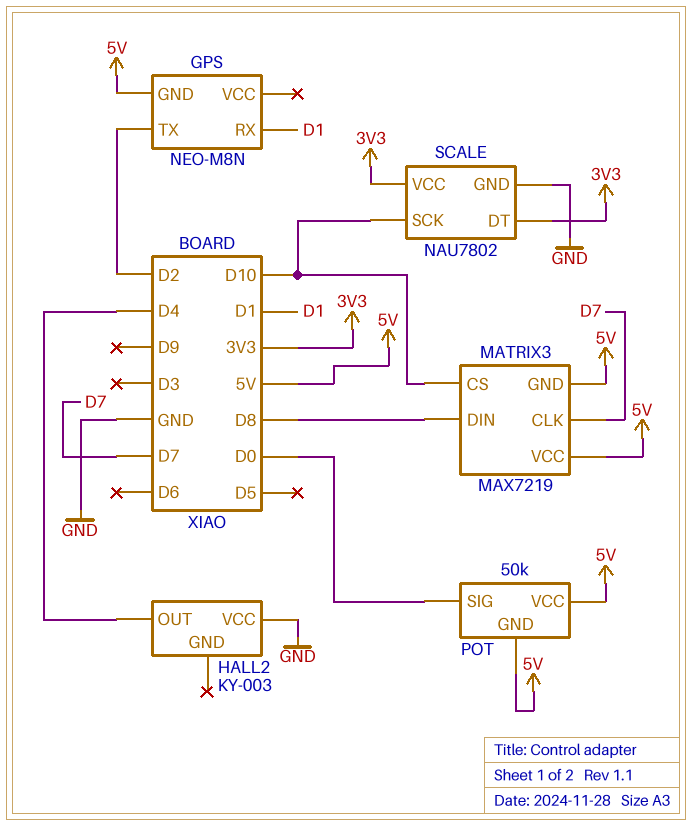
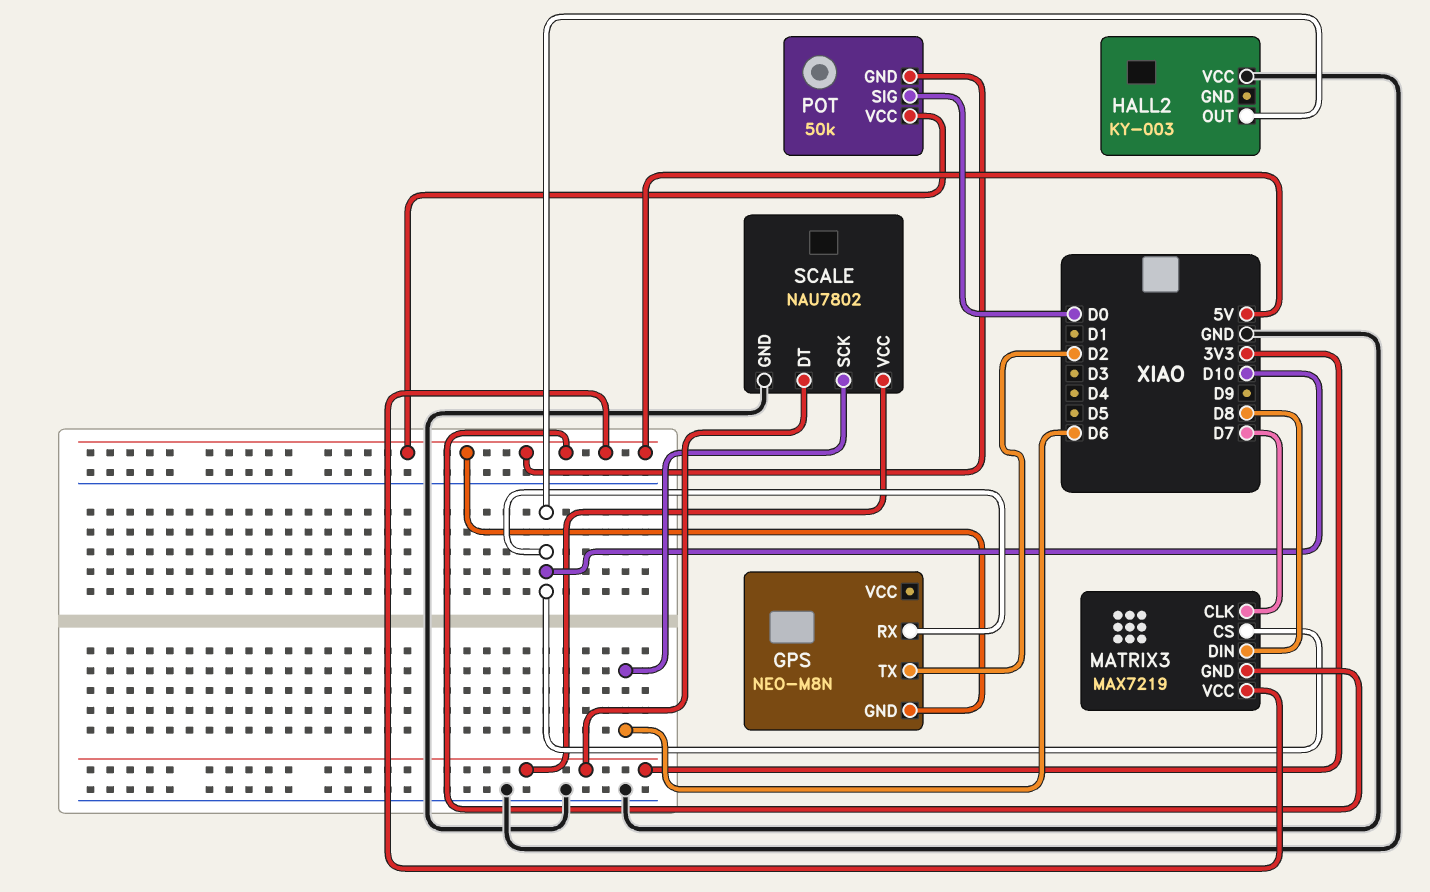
GPS pin RX: D1 -> D10
HALL2 pin OUT: D4 -> D10
SCALE pin SCK: D10 -> D6

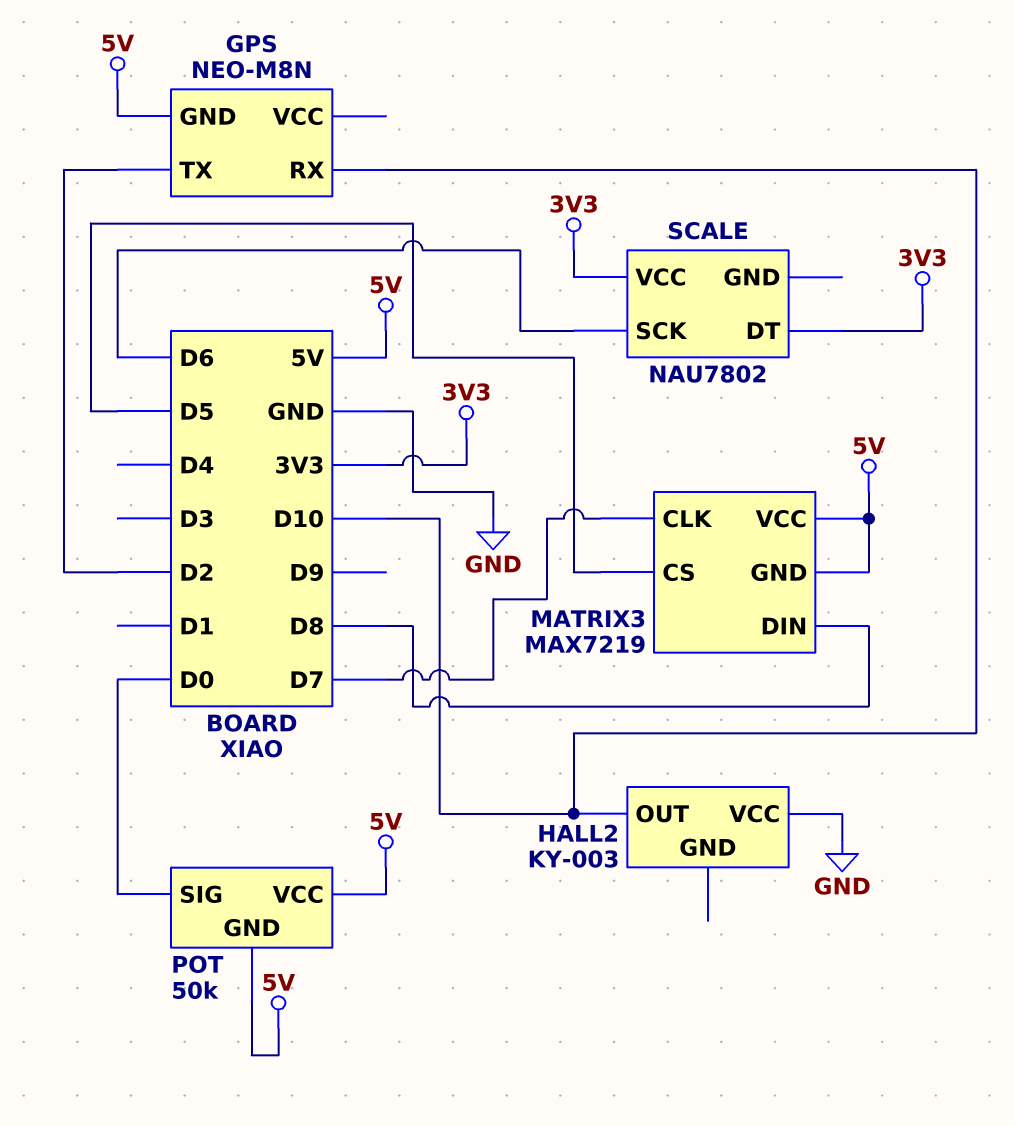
MATRIX3 pin CS: D10 -> D5
SCALE pin GND: GND -> none

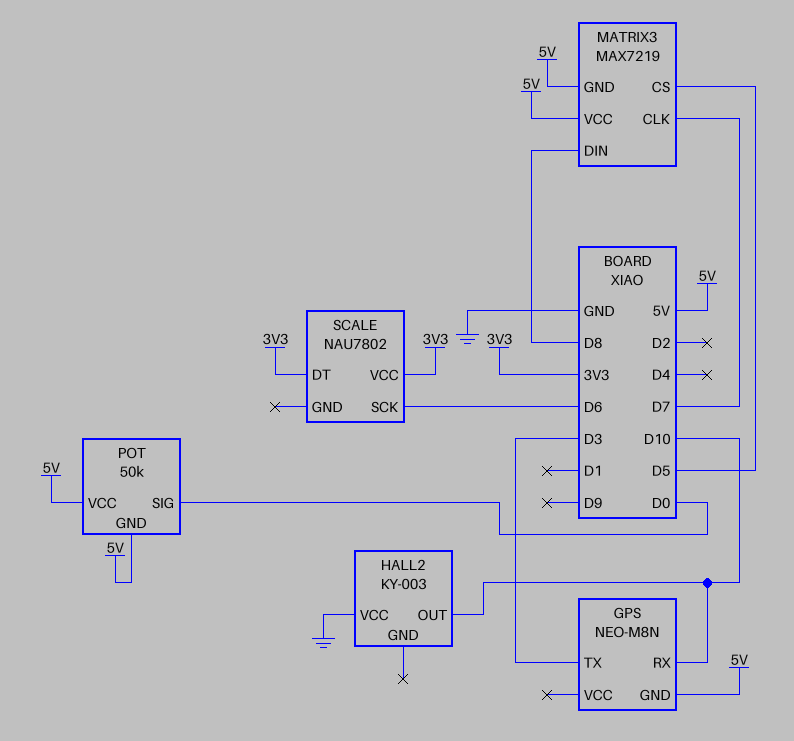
GPS pin TX: D2 -> D3

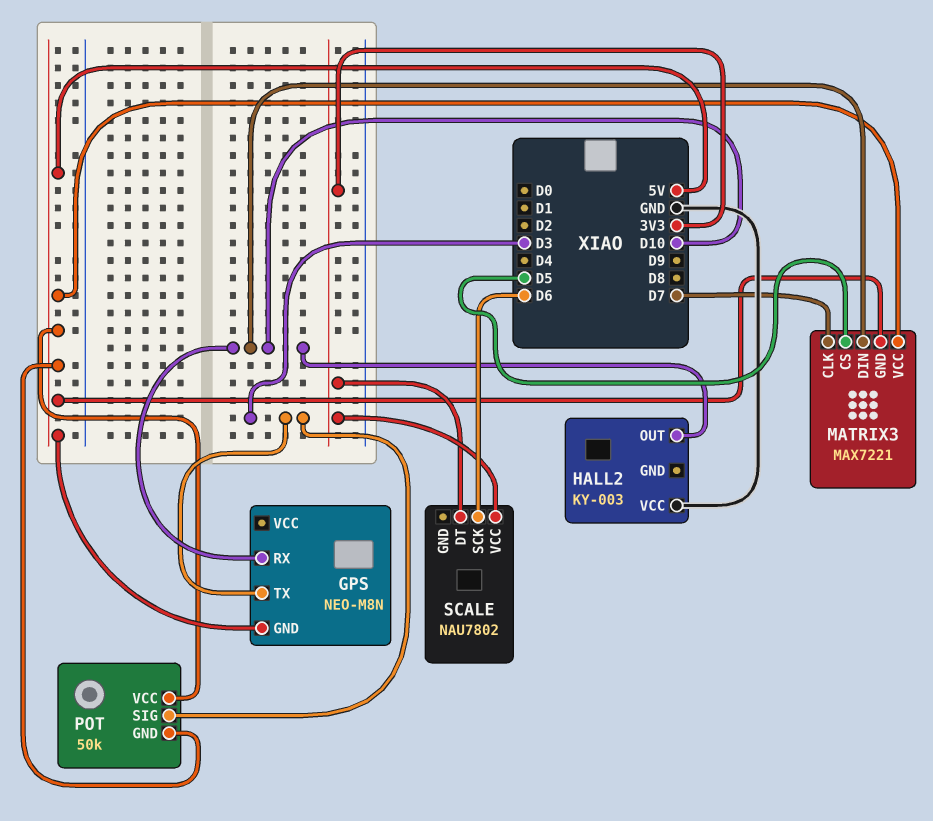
MATRIX3: MAX7219 -> MAX7221
MATRIX3 pin DIN: D8 -> D10
POT pin SIG: D0 -> D3

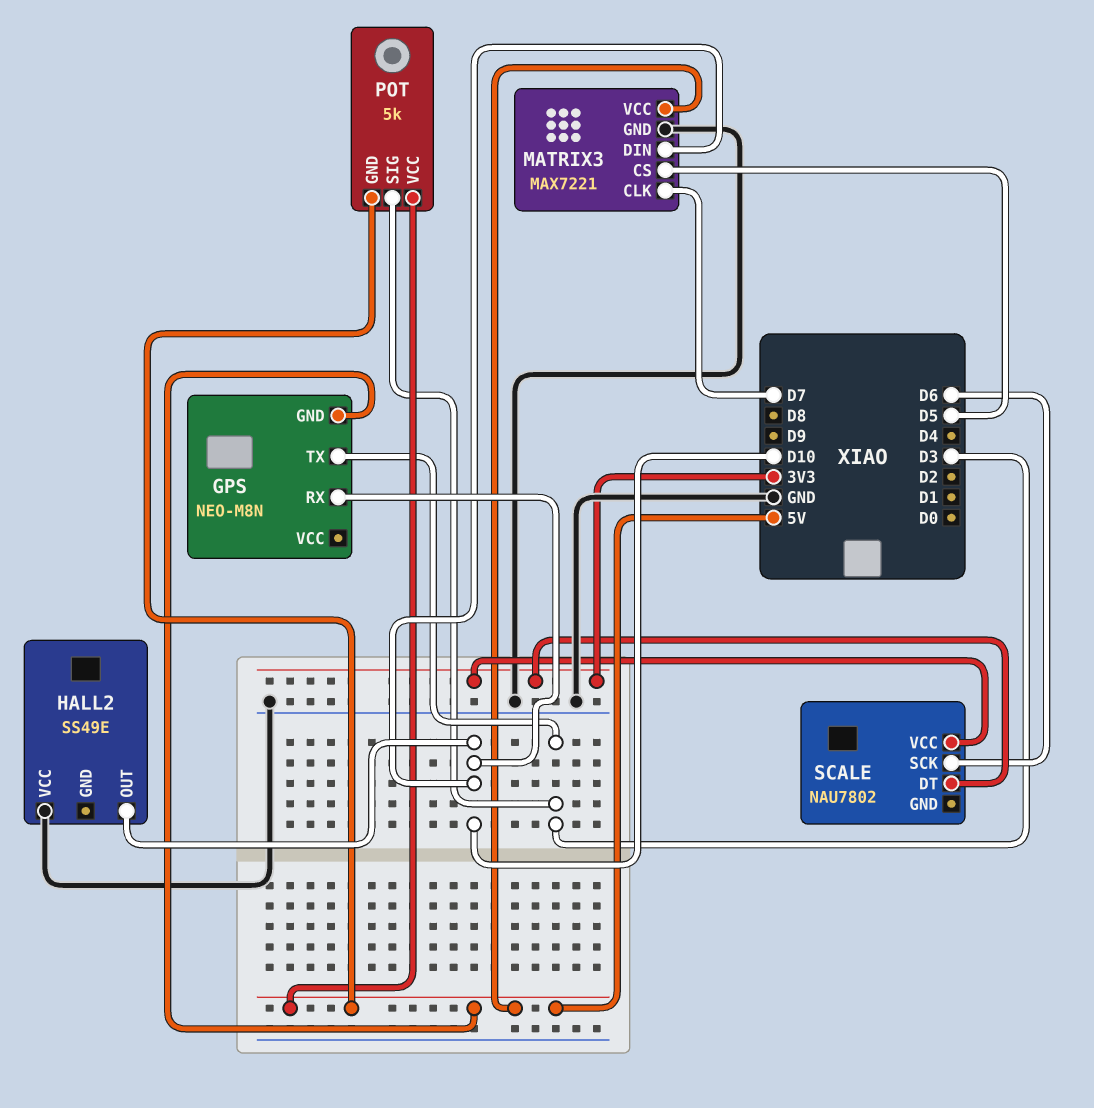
HALL2: KY-003 -> SS49E
MATRIX3 pin GND: 5V -> GND
POT: 50k -> 5k

